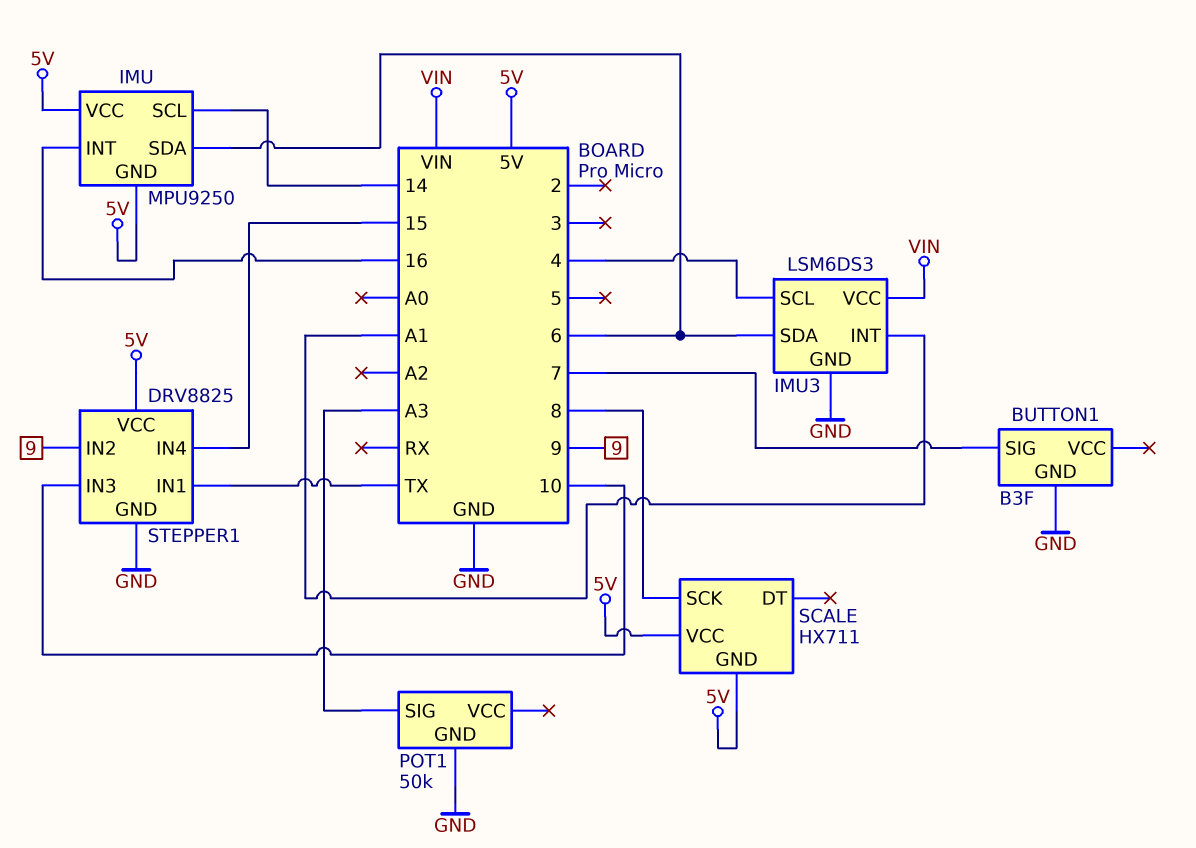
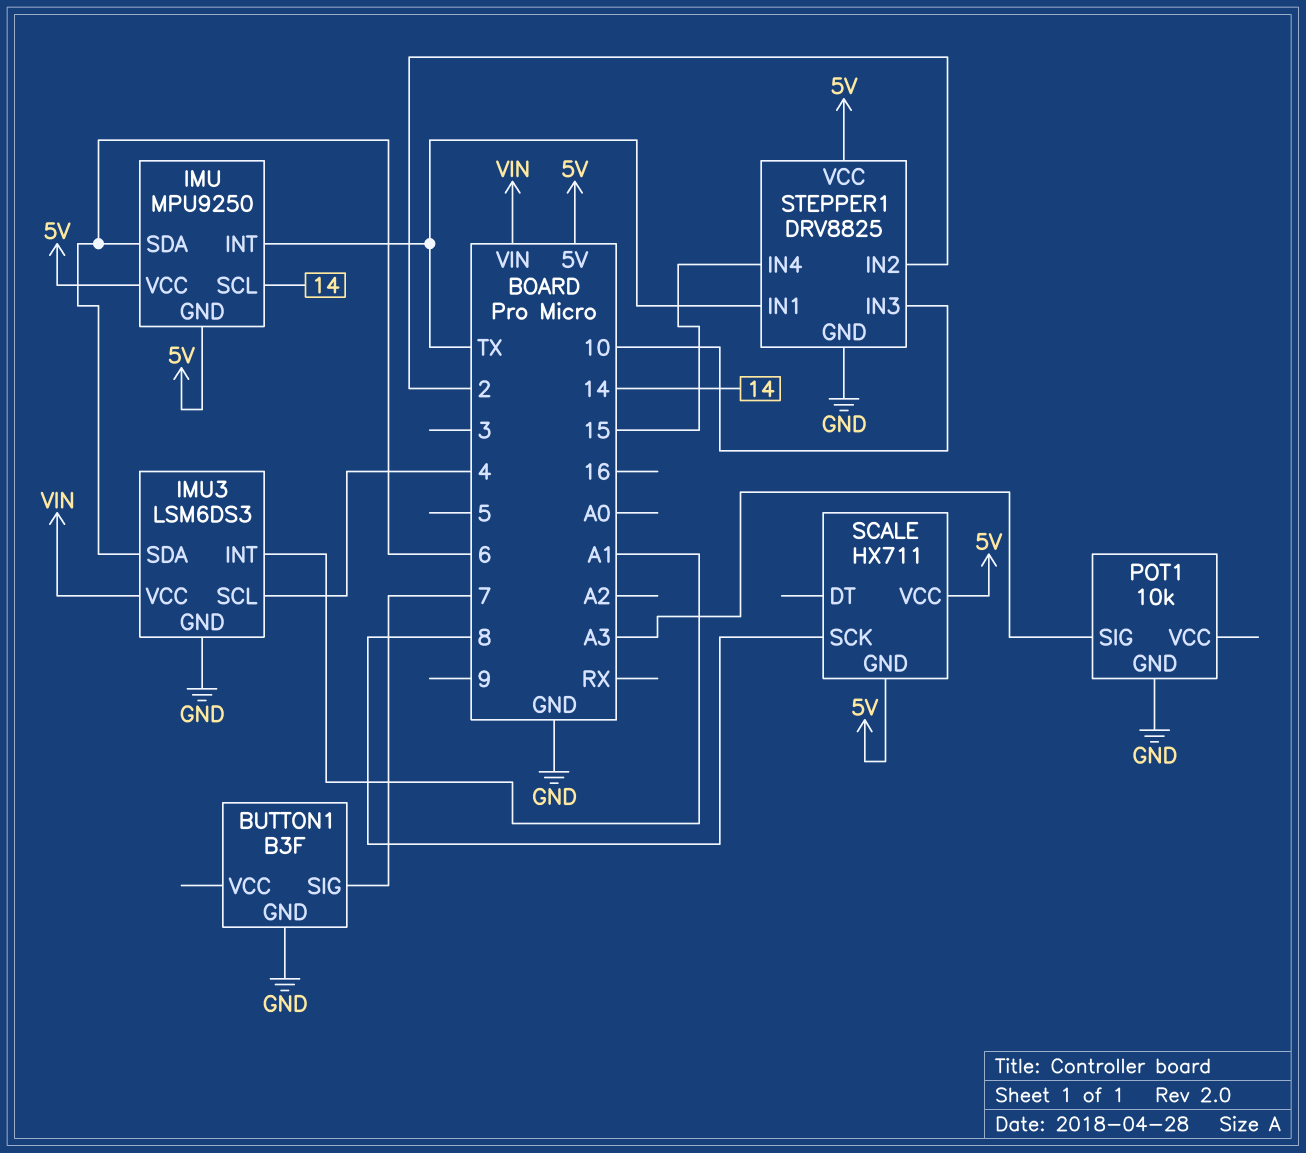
IMU pin INT: 16 -> TX
POT1: 50k -> 10k
STEPPER1 pin IN2: 9 -> 2

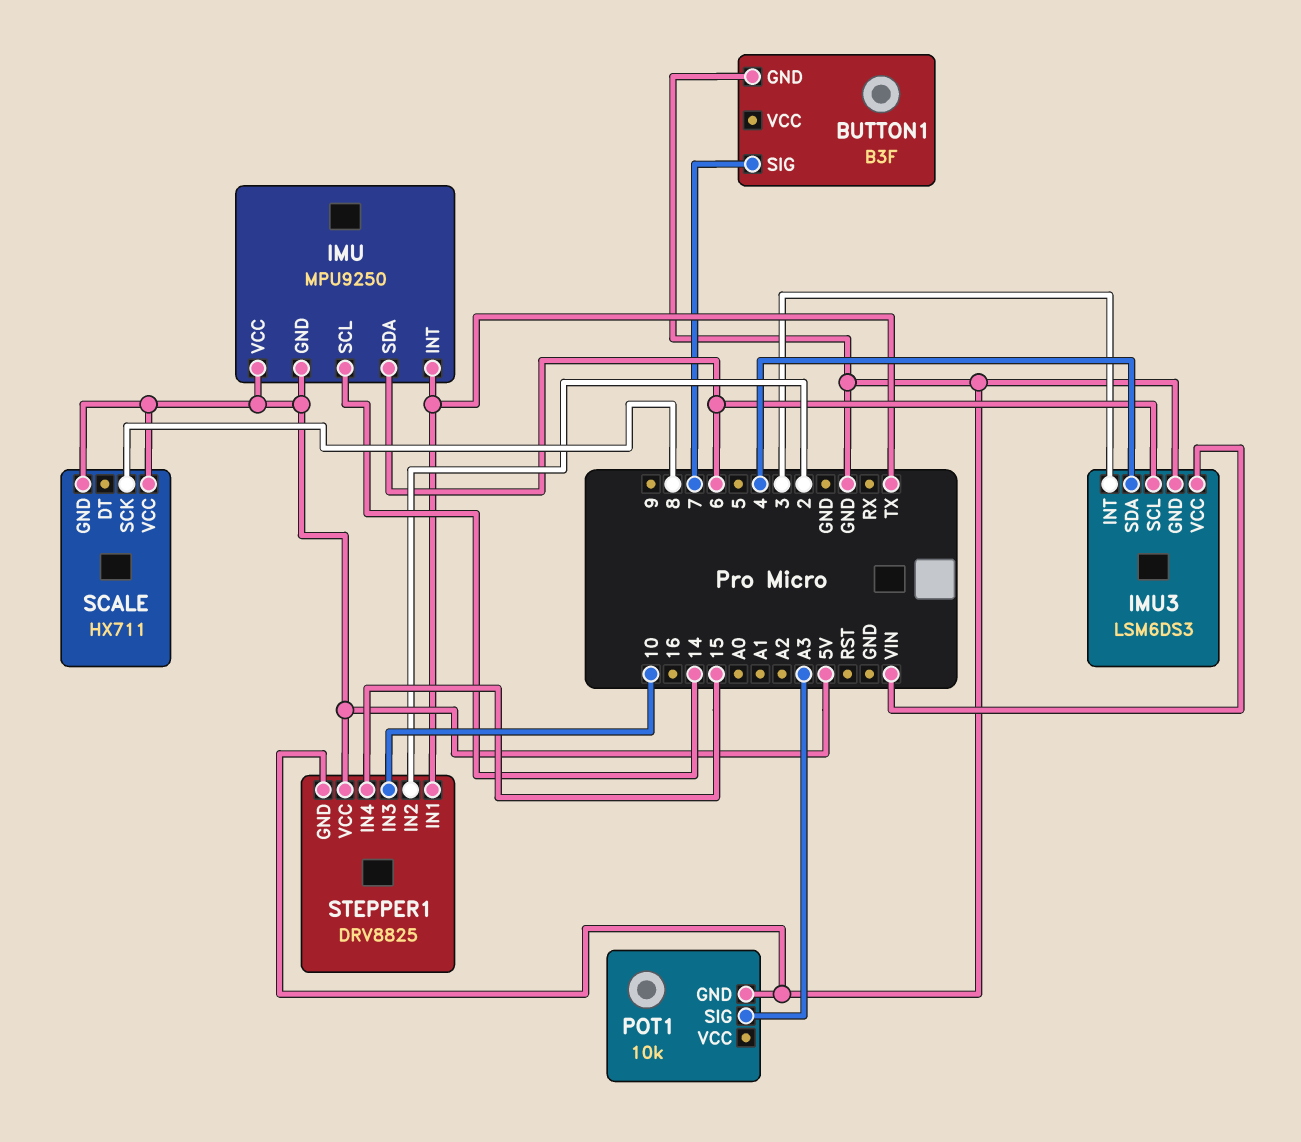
IMU3 pin INT: A1 -> 3
IMU3 pin SCL: 4 -> 6
IMU3 pin SDA: 6 -> 4

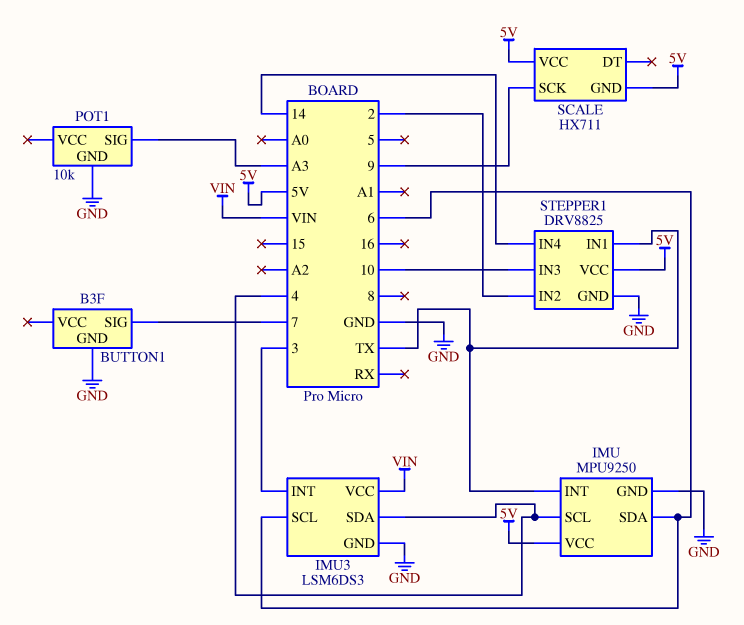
IMU pin GND: 5V -> GND
IMU pin SCL: 14 -> 4
SCALE pin SCK: 8 -> 9
STEPPER1 pin IN4: 15 -> 14

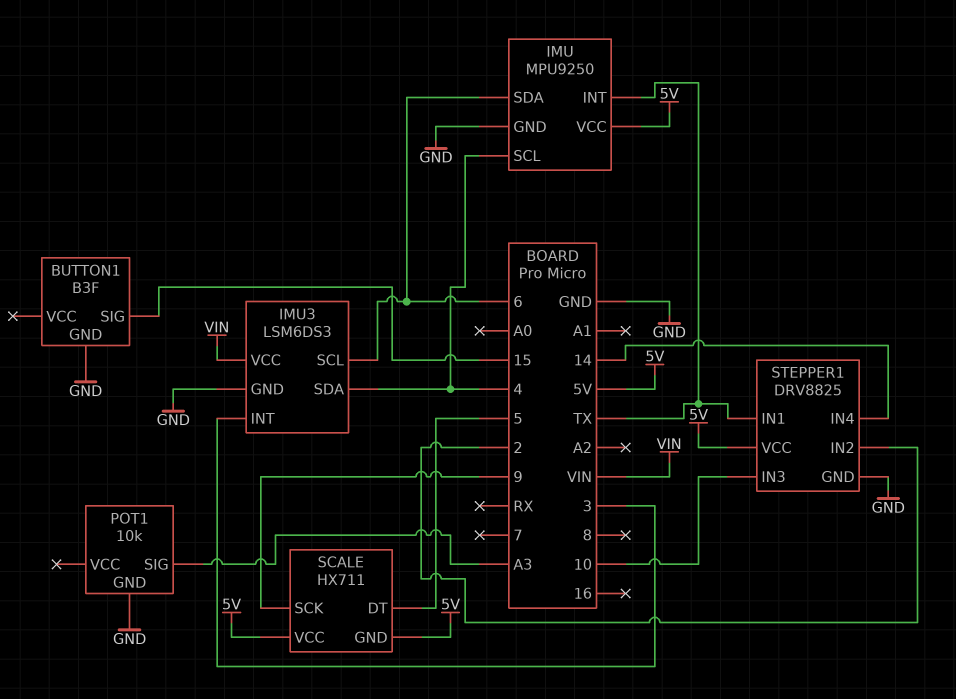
BUTTON1 pin SIG: 7 -> 15
SCALE pin DT: none -> 5

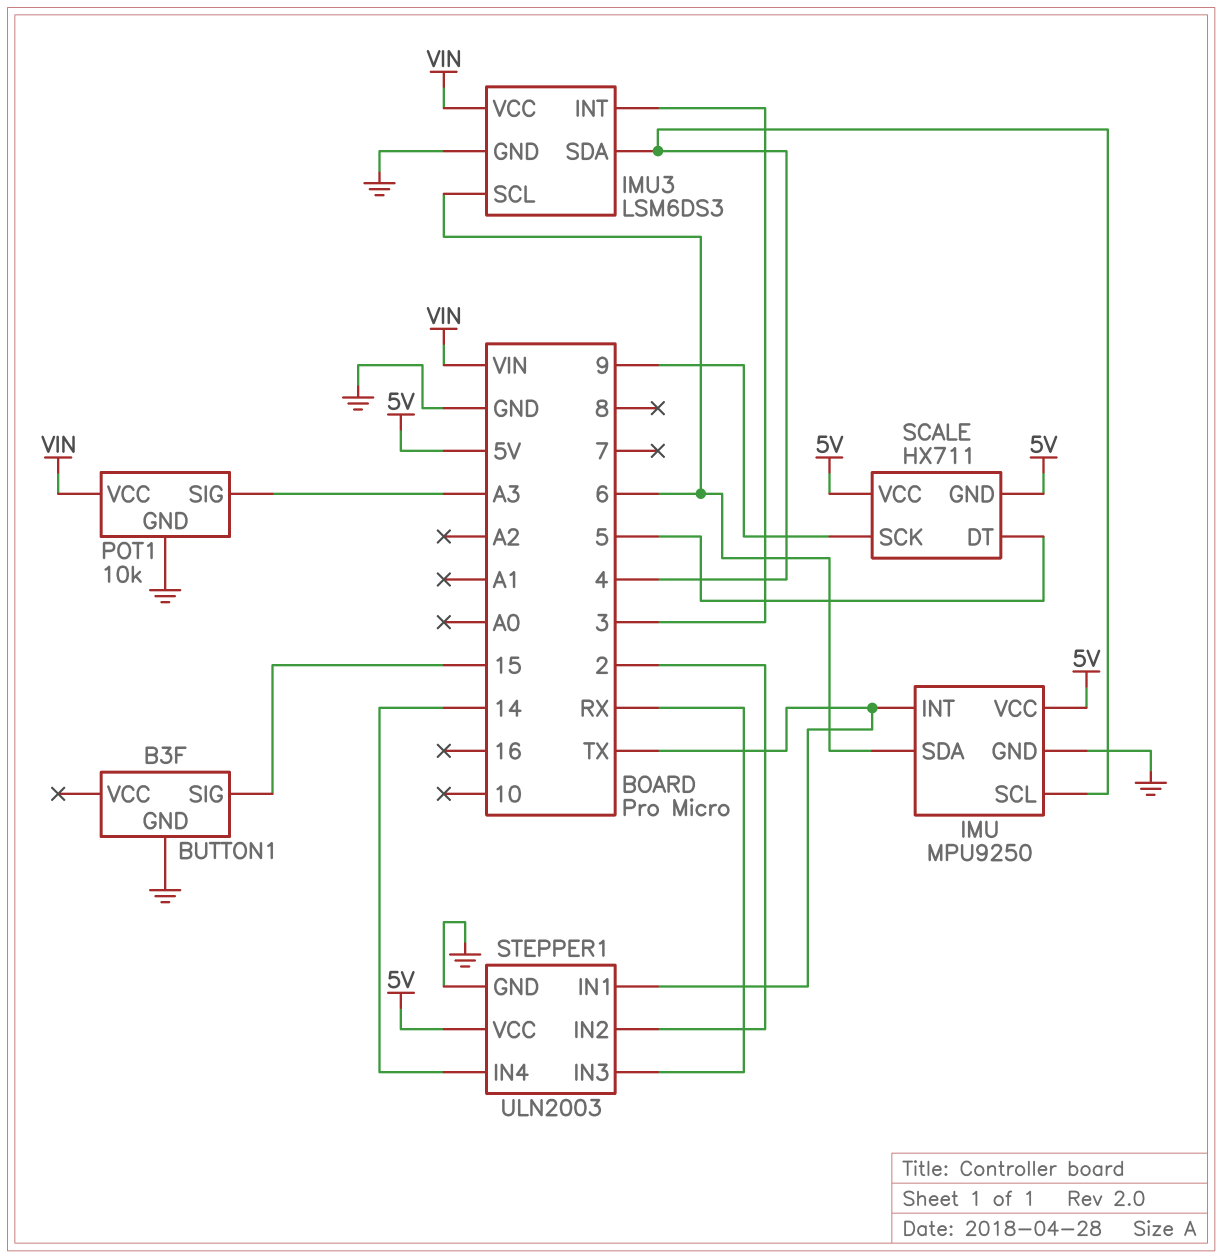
POT1 pin VCC: none -> VIN
STEPPER1: DRV8825 -> ULN2003
STEPPER1 pin IN3: 10 -> RX

